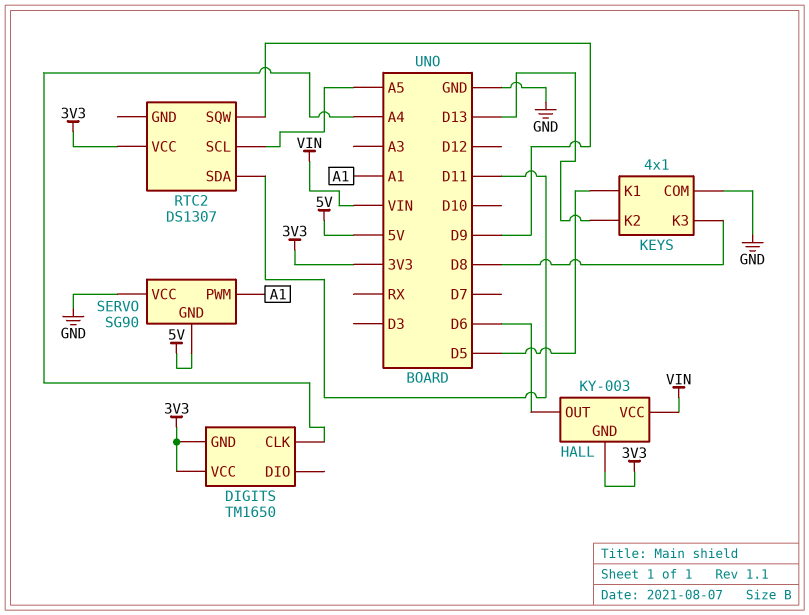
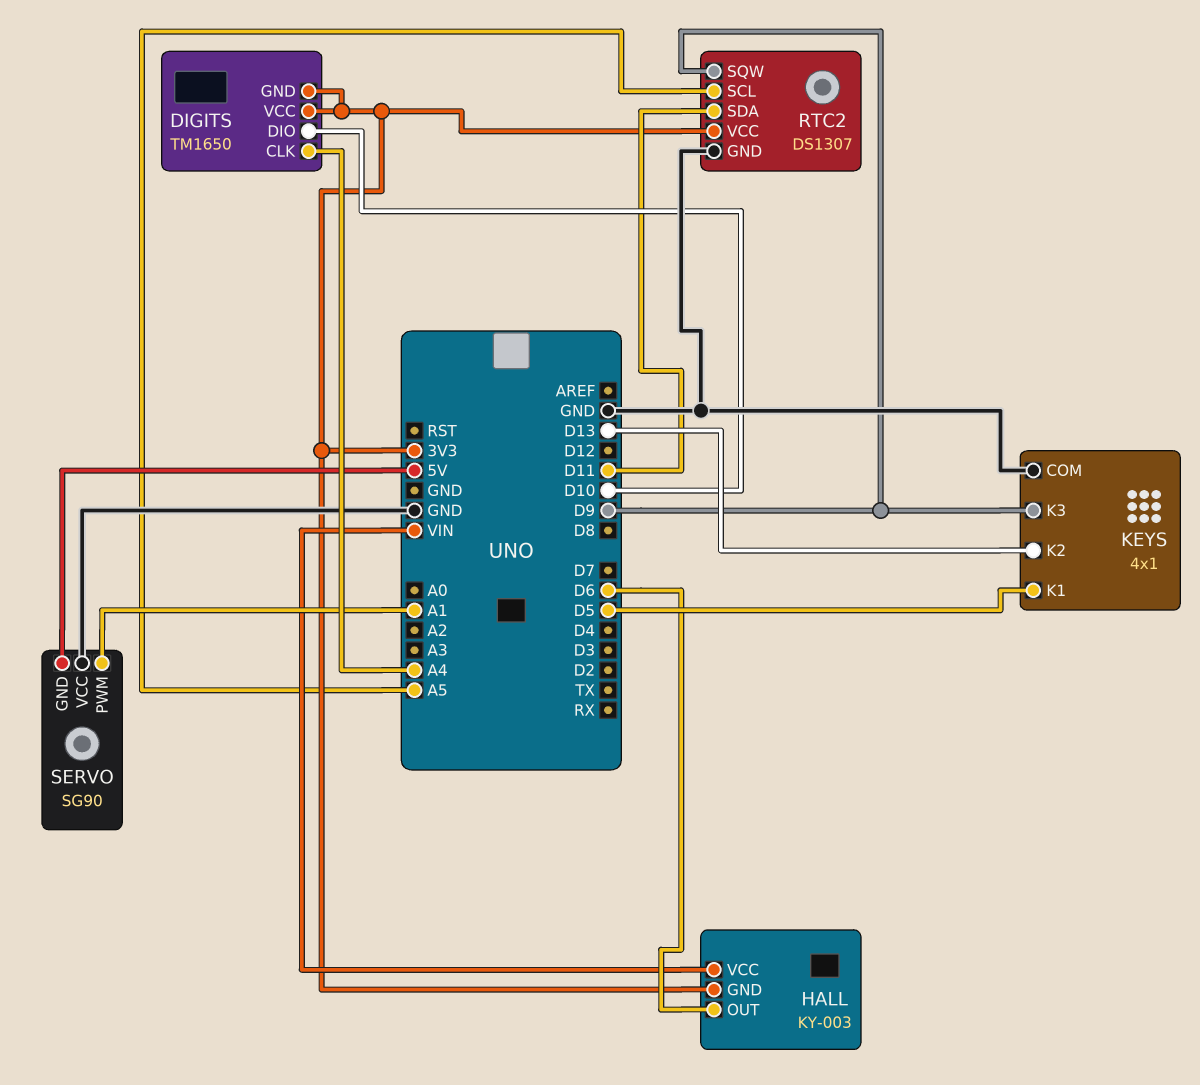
DIGITS pin DIO: none -> D10
KEYS pin K3: D8 -> D9
RTC2 pin GND: none -> GND

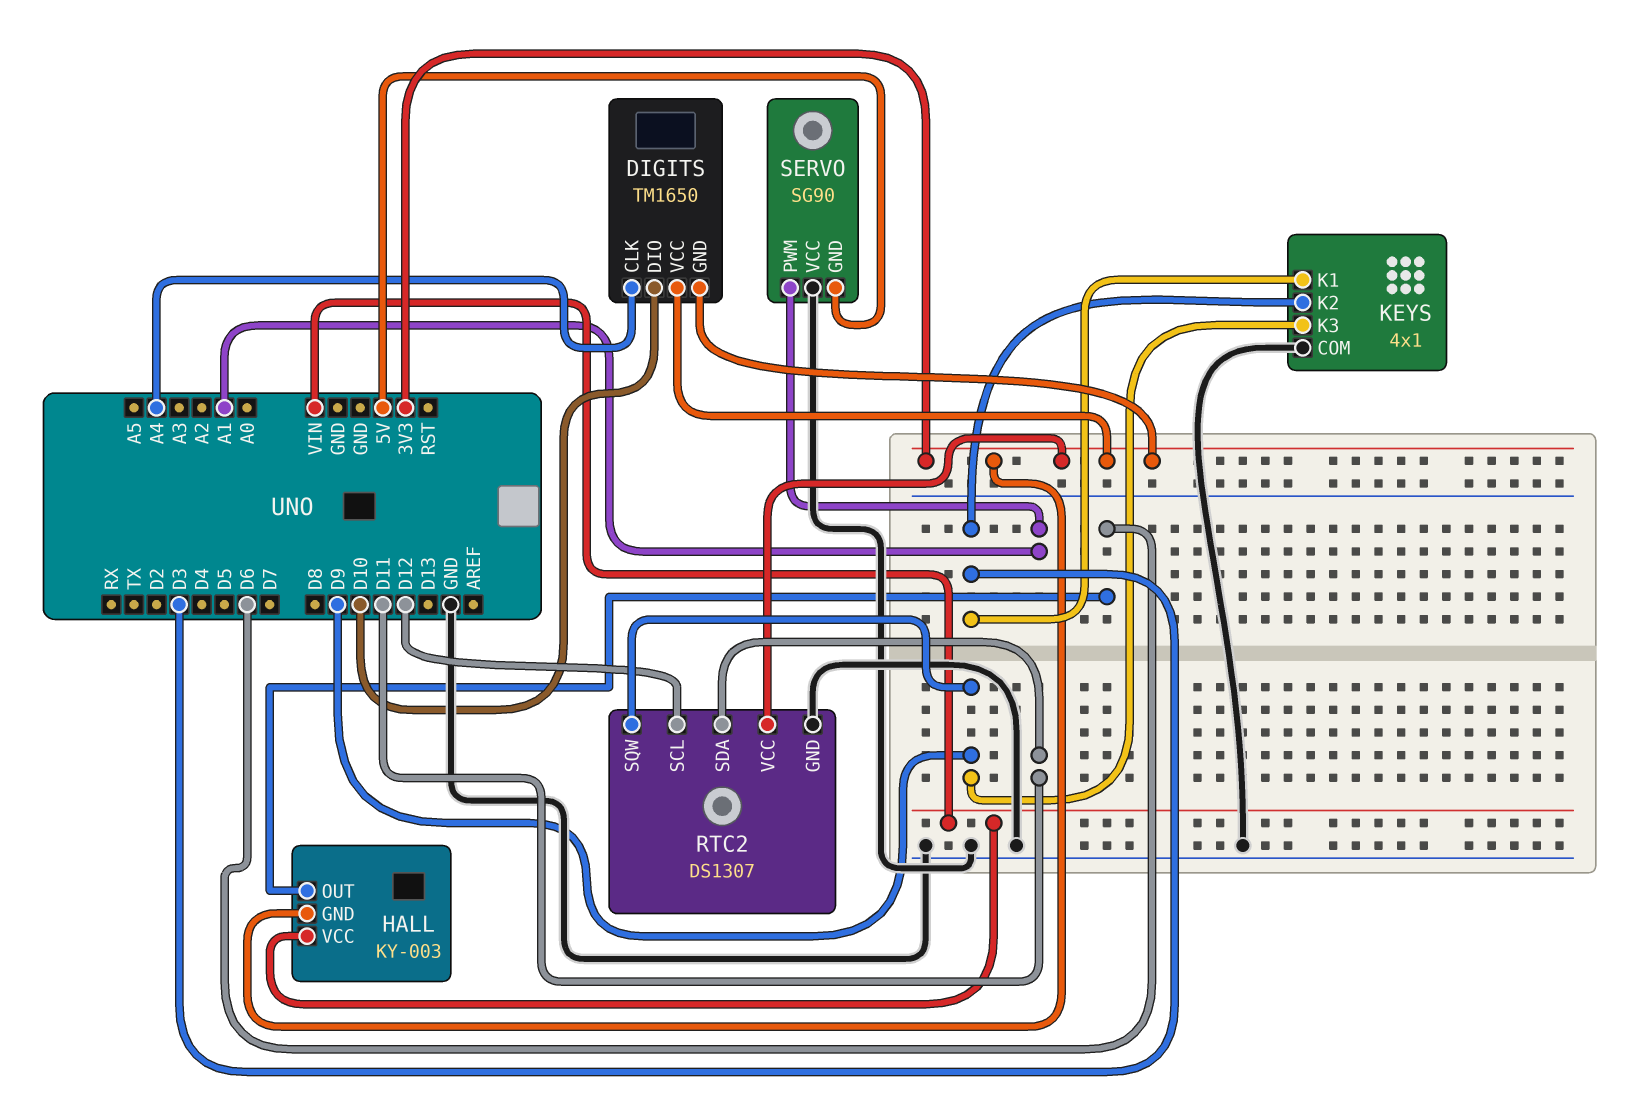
KEYS pin K1: D5 -> D3
KEYS pin K2: D13 -> D3
RTC2 pin SCL: A5 -> D12

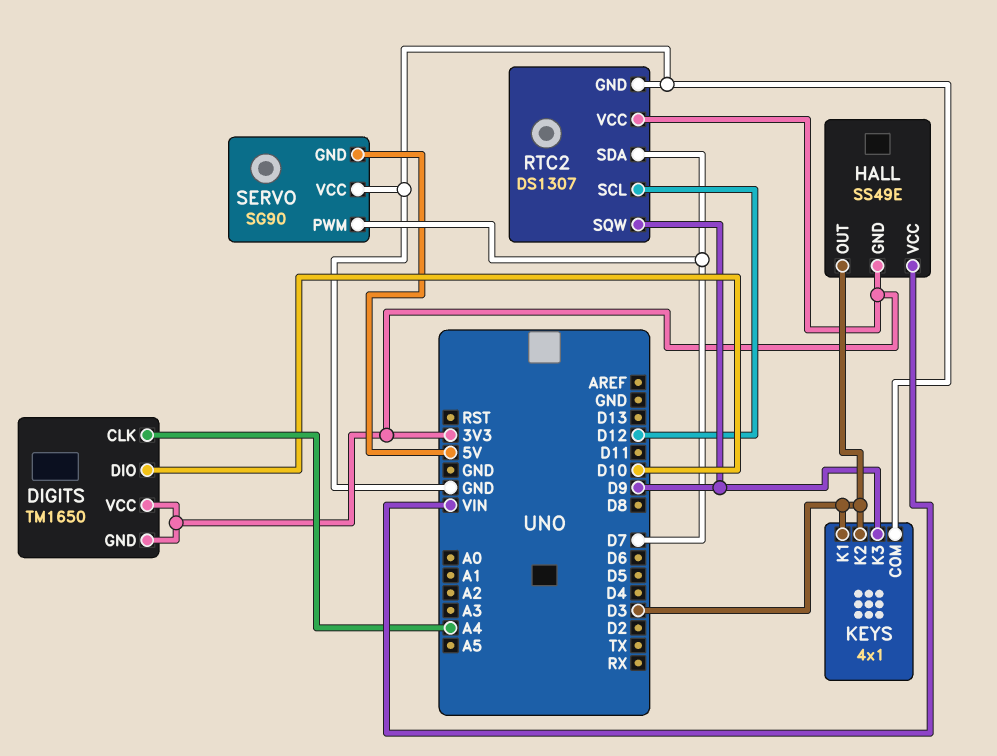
HALL: KY-003 -> SS49E
HALL pin OUT: D6 -> D3
RTC2 pin SDA: D11 -> D7
SERVO pin PWM: A1 -> D7

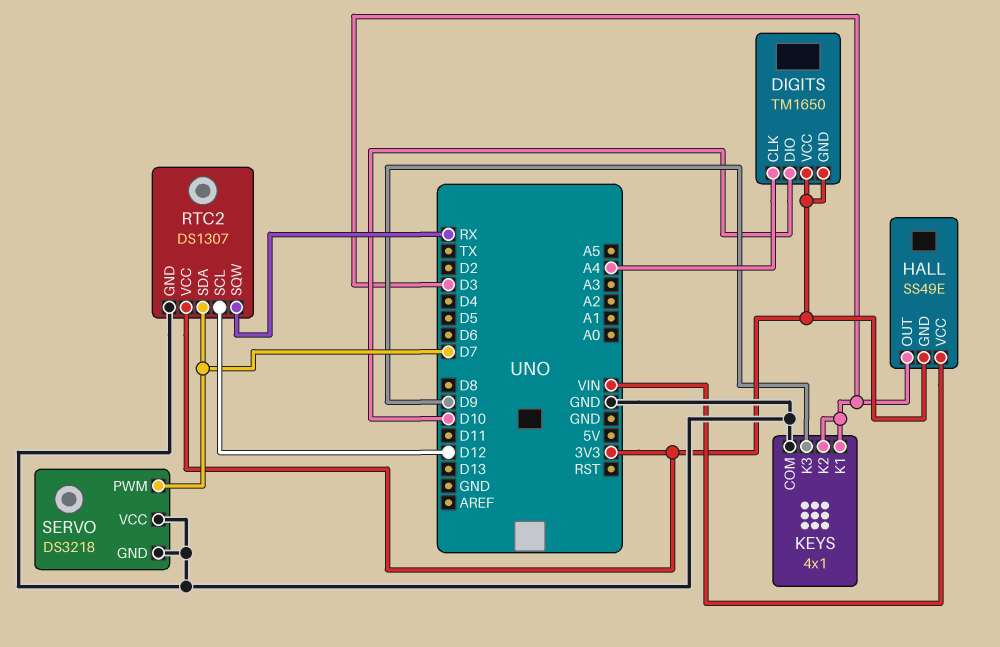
RTC2 pin SQW: D9 -> RX
SERVO: SG90 -> DS3218
SERVO pin GND: 5V -> GND

